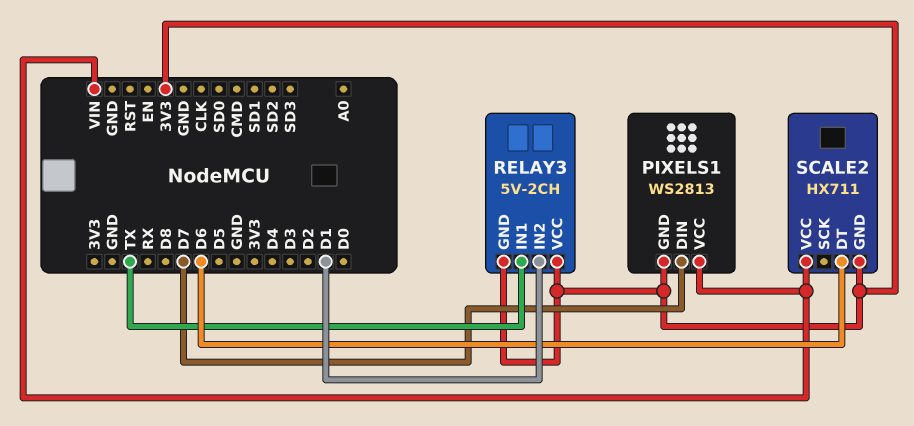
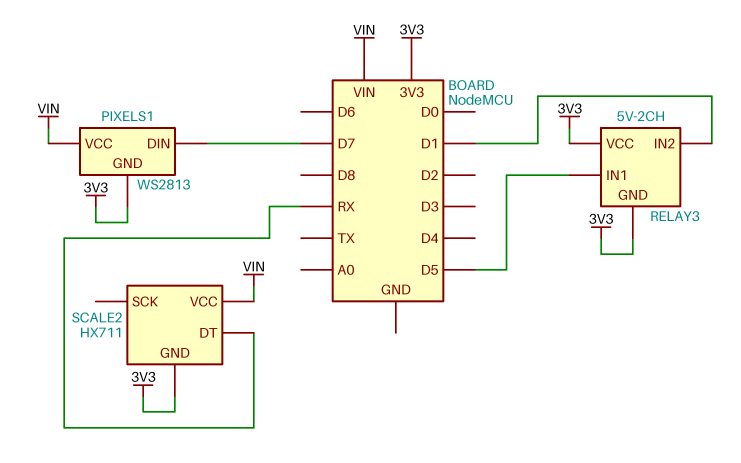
RELAY3 pin IN1: TX -> D5
SCALE2 pin DT: D6 -> RX

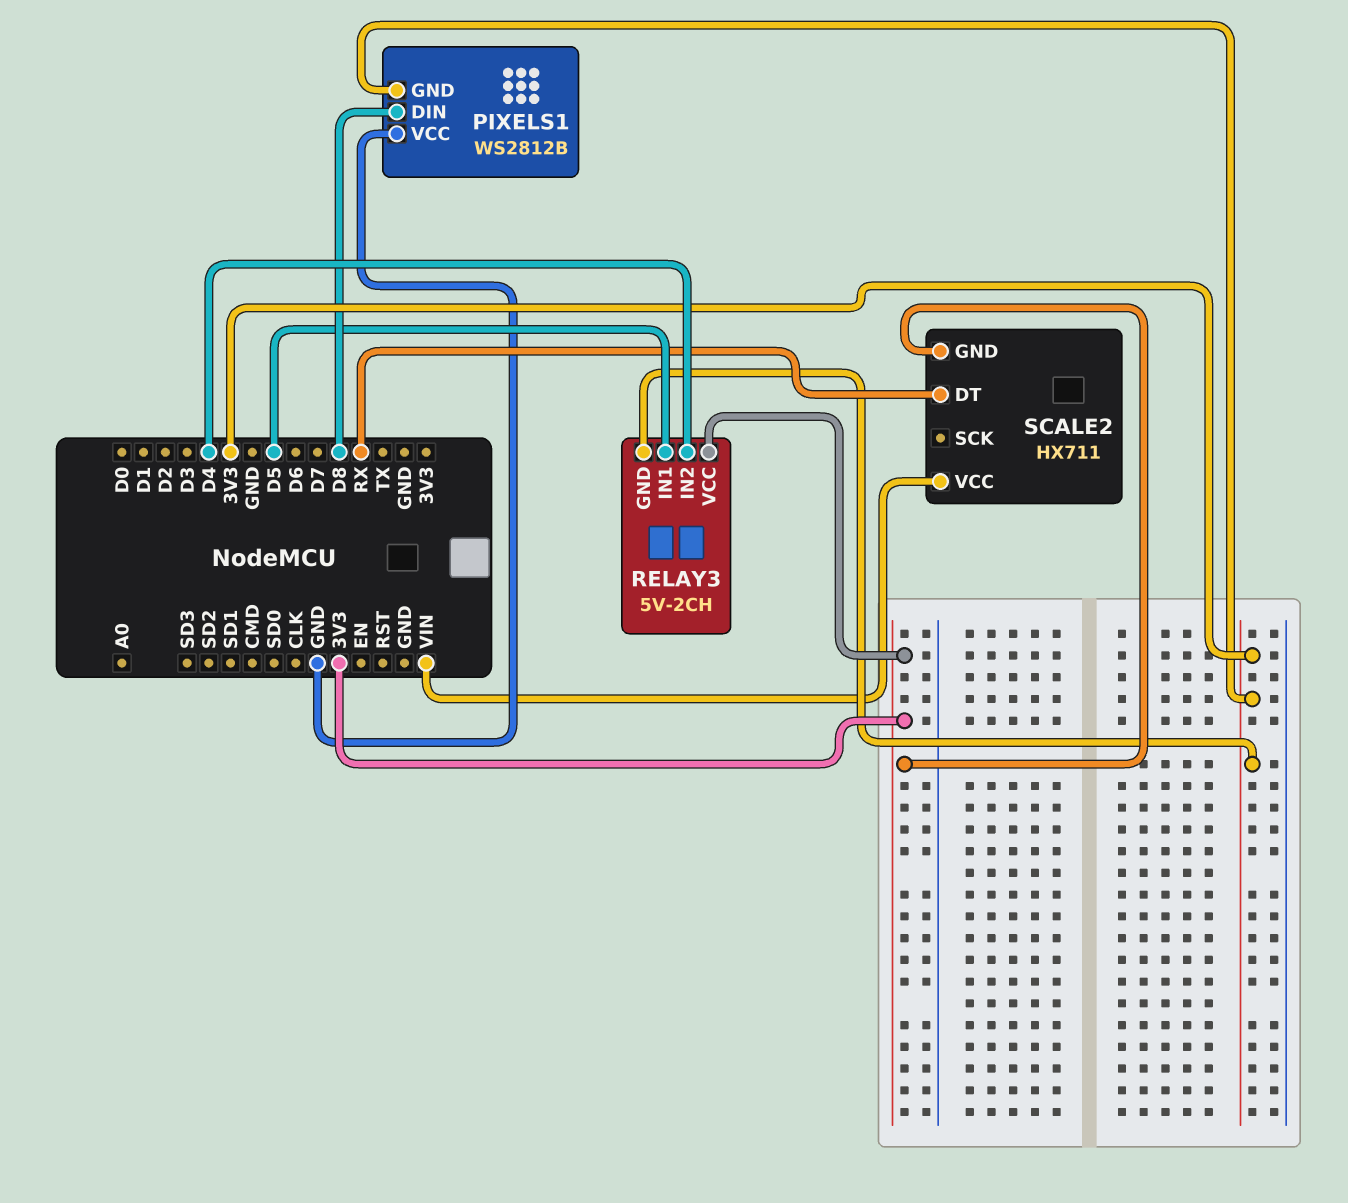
PIXELS1: WS2813 -> WS2812B
PIXELS1 pin DIN: D7 -> D8
PIXELS1 pin VCC: VIN -> GND
RELAY3 pin IN2: D1 -> D4

